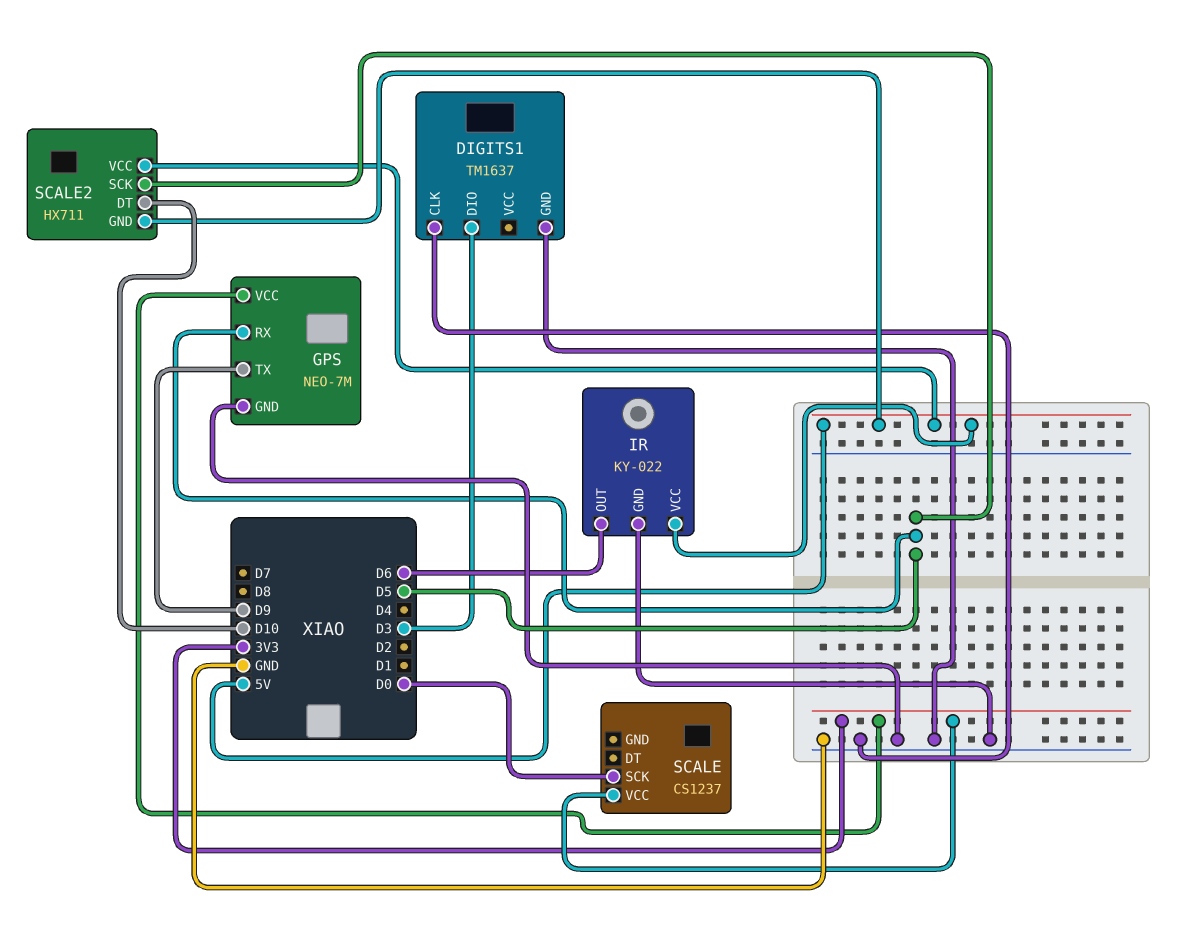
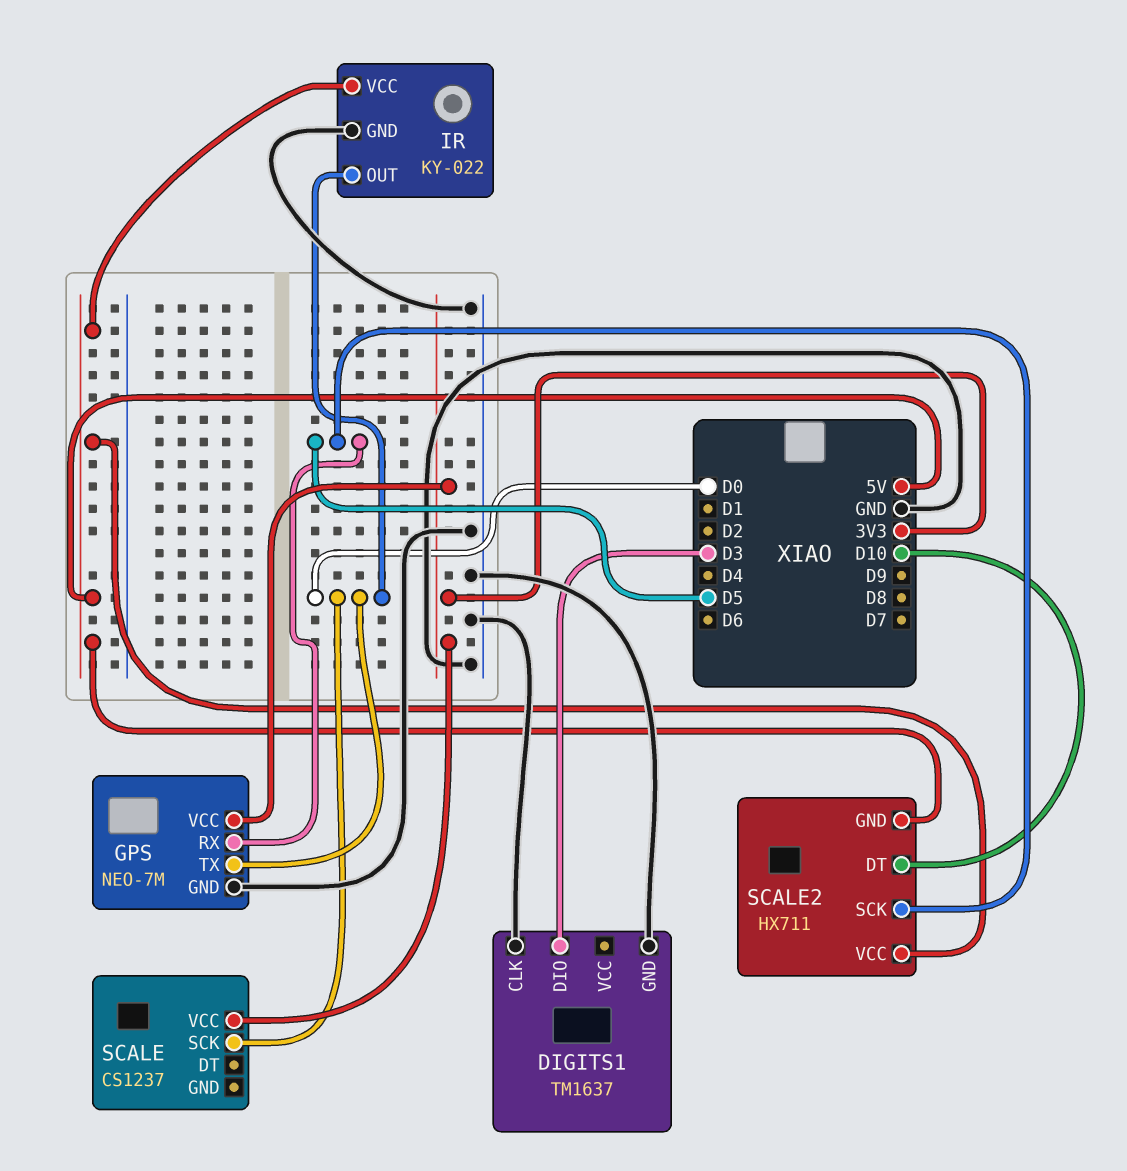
GPS pin TX: D9 -> D0
IR pin OUT: D6 -> D0

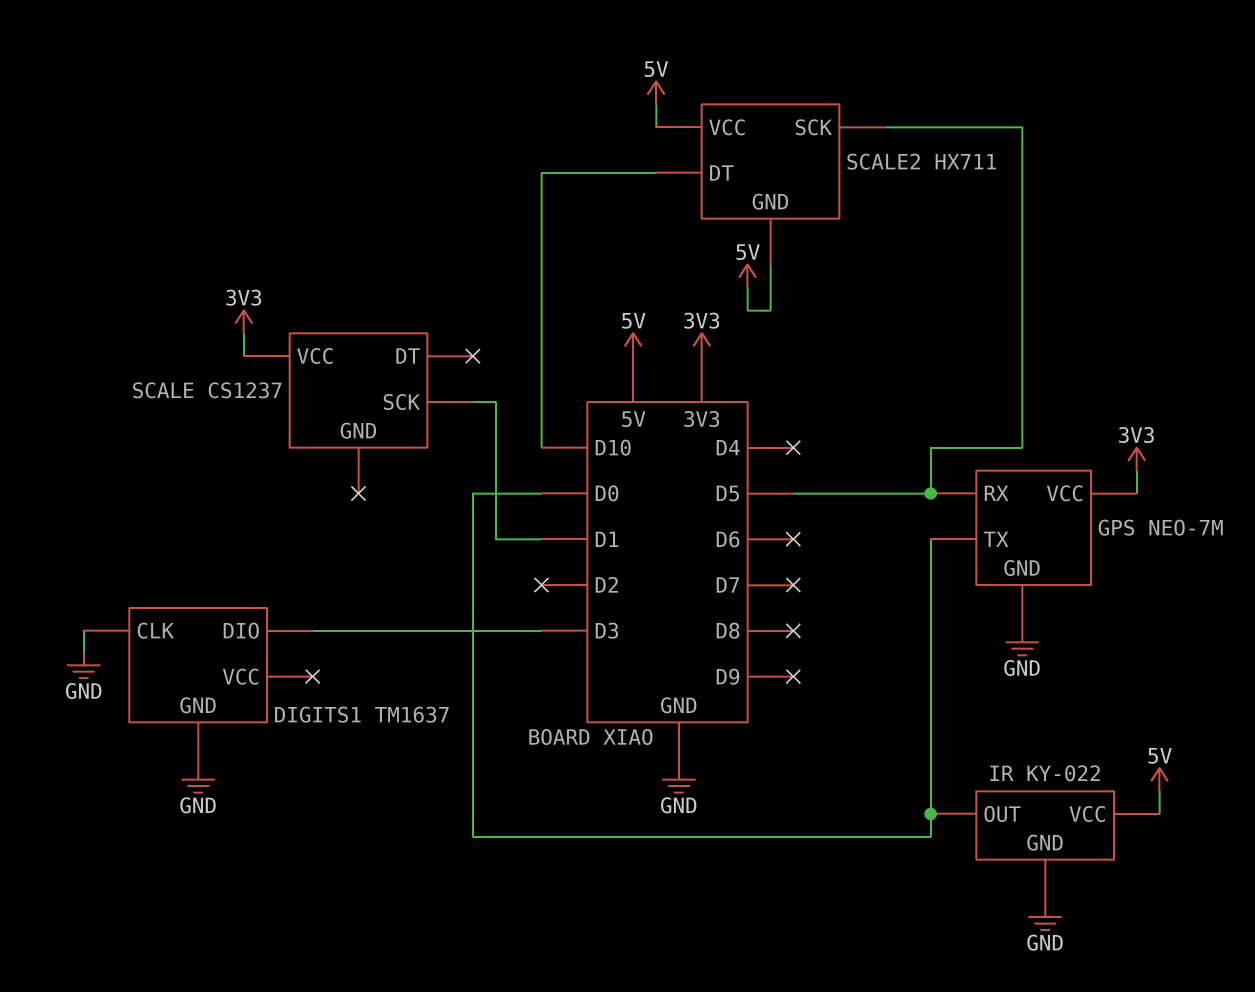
SCALE pin SCK: D0 -> D1

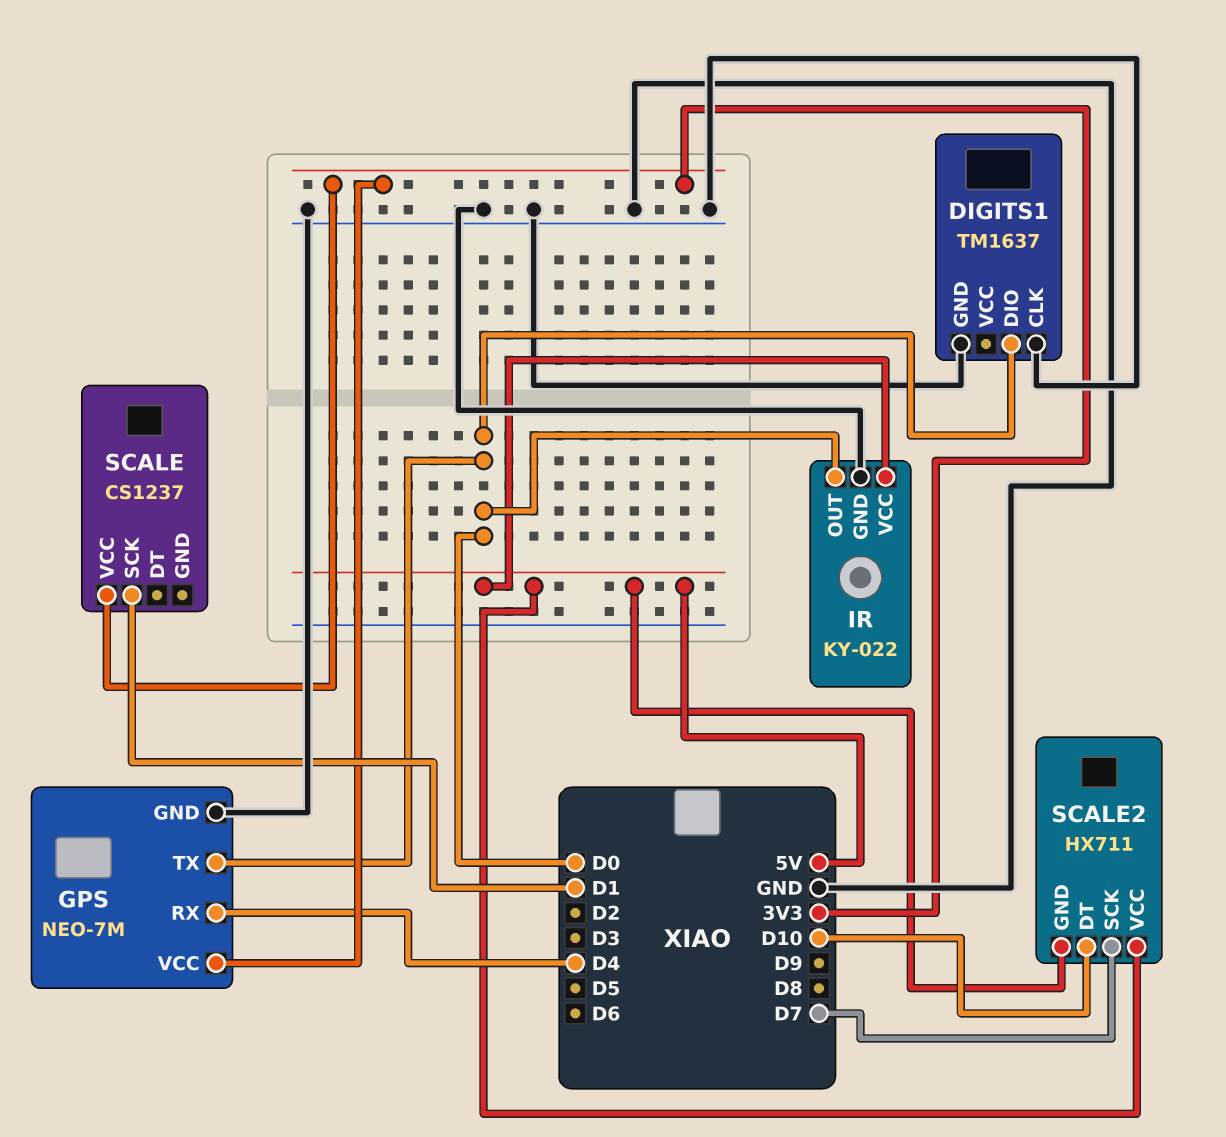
DIGITS1 pin DIO: D3 -> D0
GPS pin RX: D5 -> D4
SCALE2 pin SCK: D5 -> D7

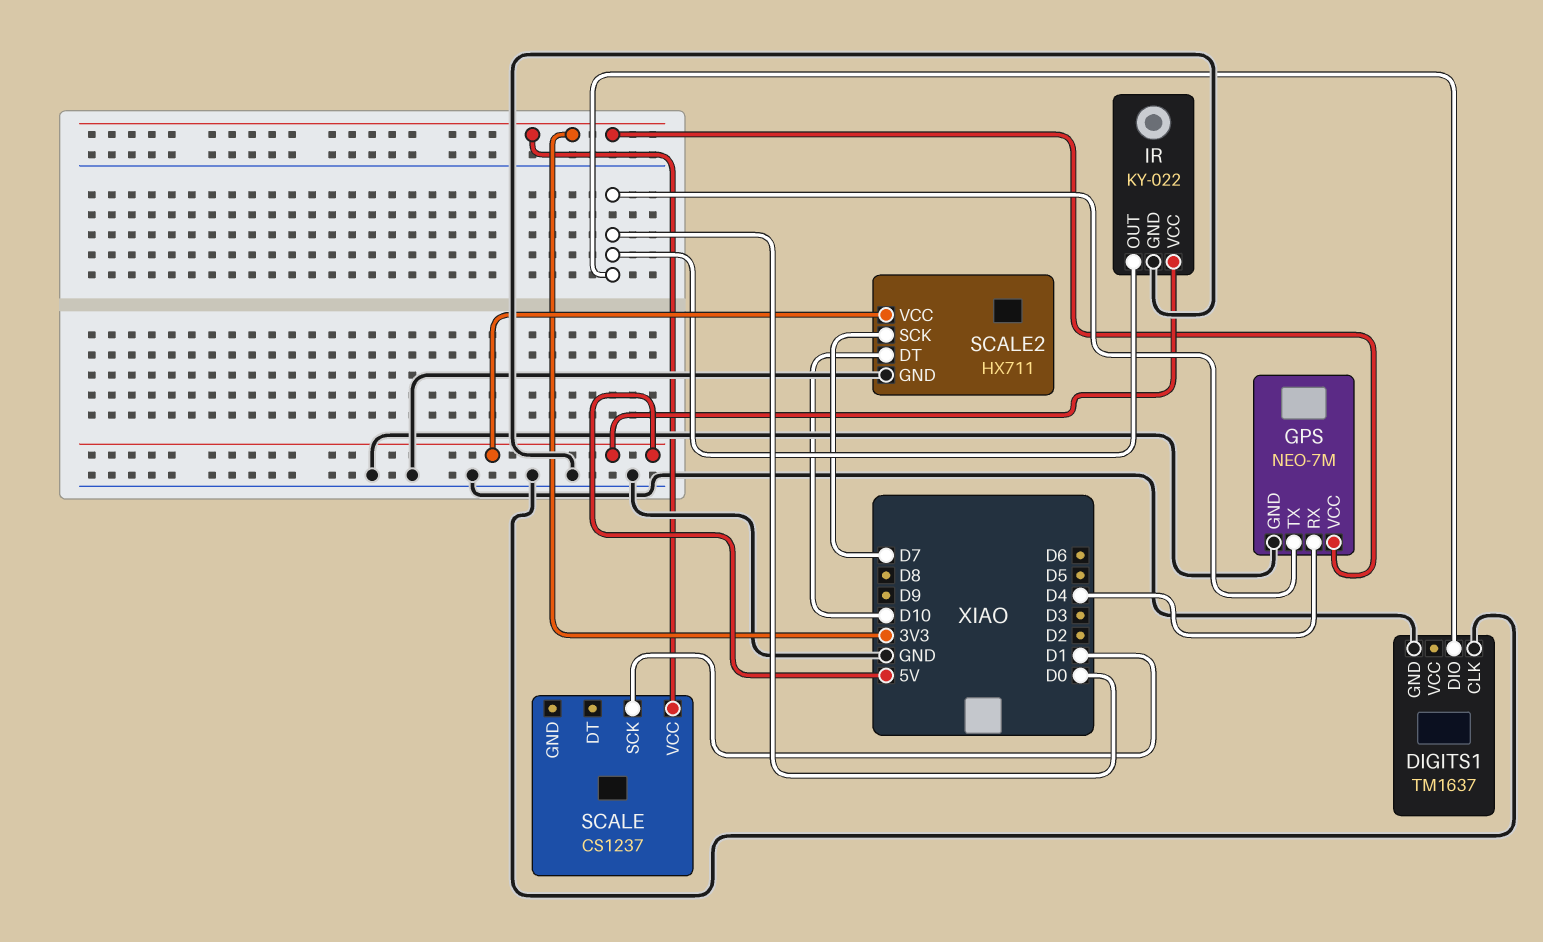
SCALE2 pin GND: 5V -> GND

